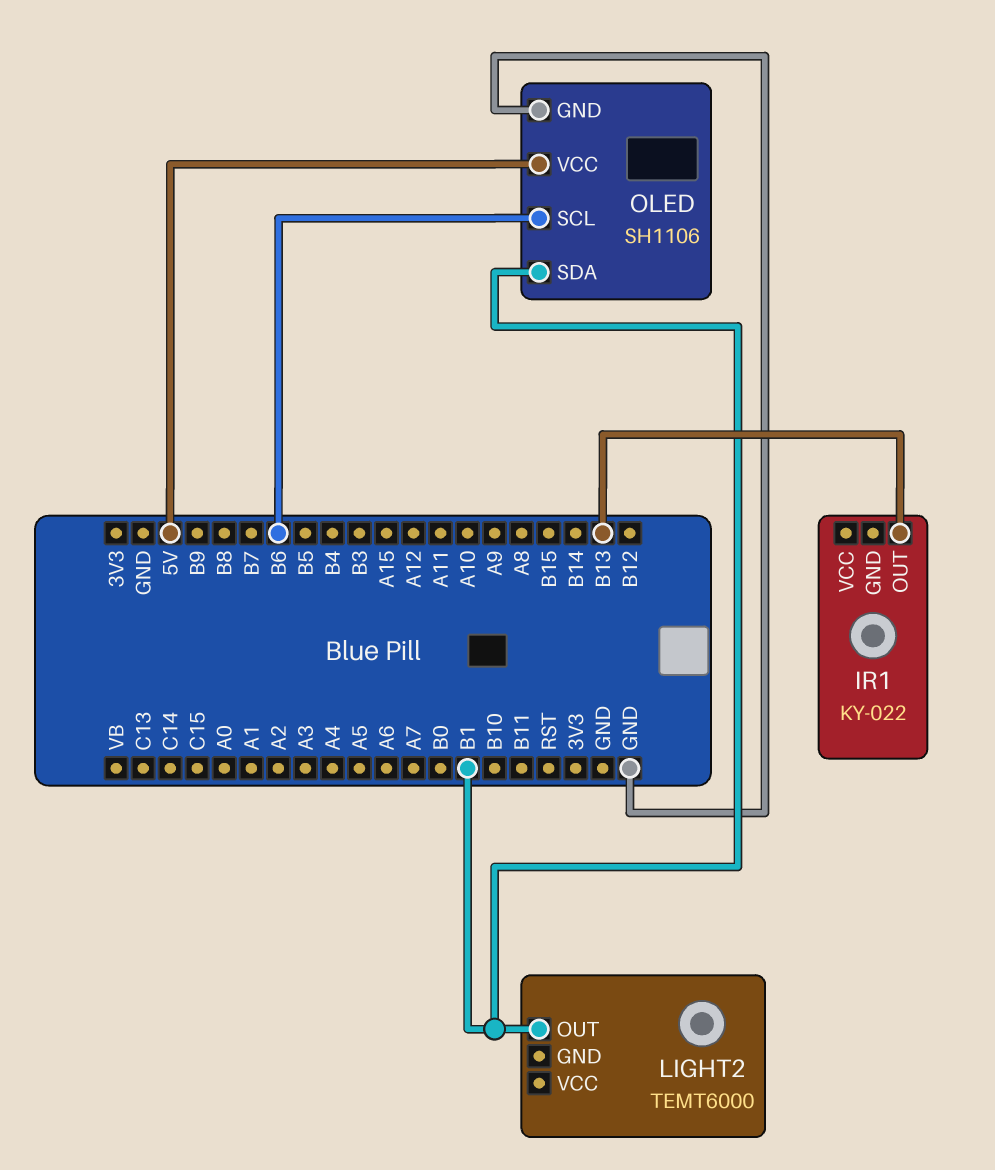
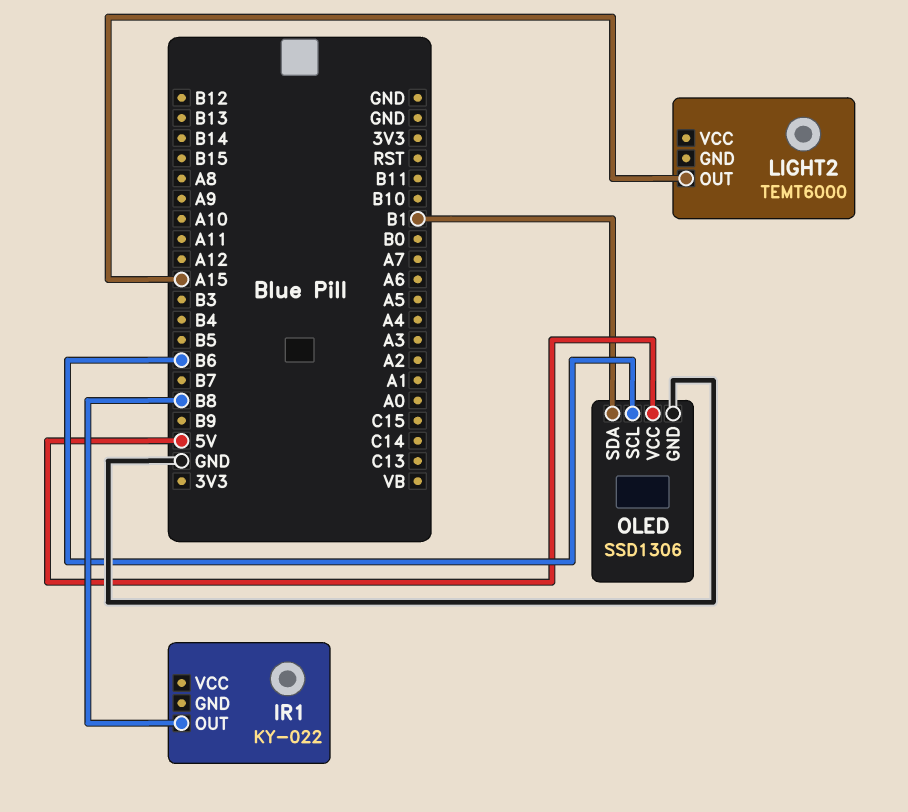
IR1 pin OUT: B13 -> B8
LIGHT2 pin OUT: B1 -> A15
OLED: SH1106 -> SSD1306

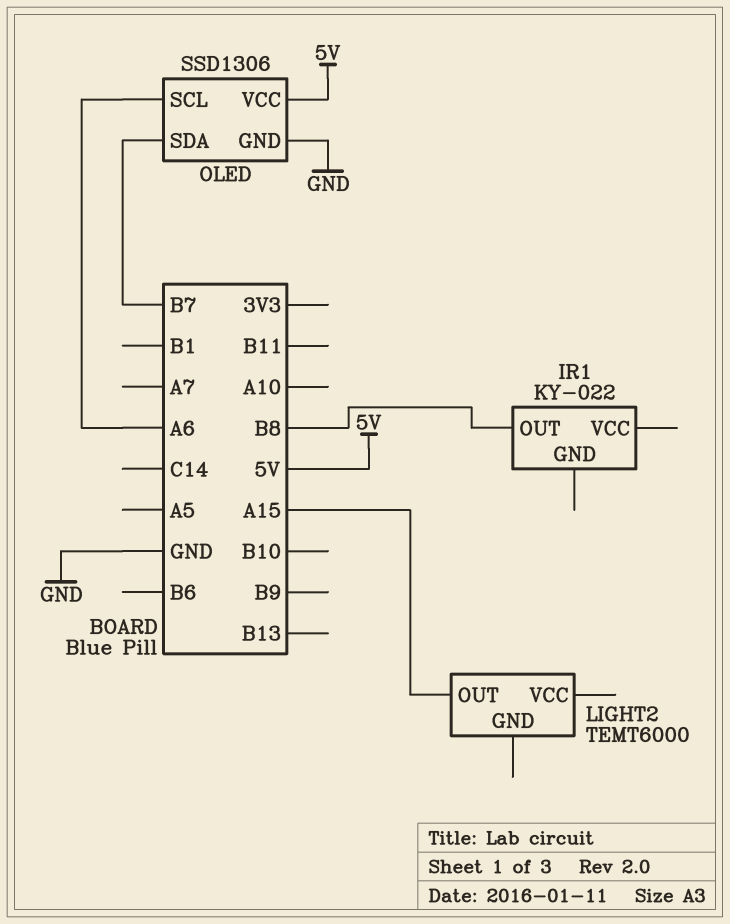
OLED pin SCL: B6 -> A6
OLED pin SDA: B1 -> B7

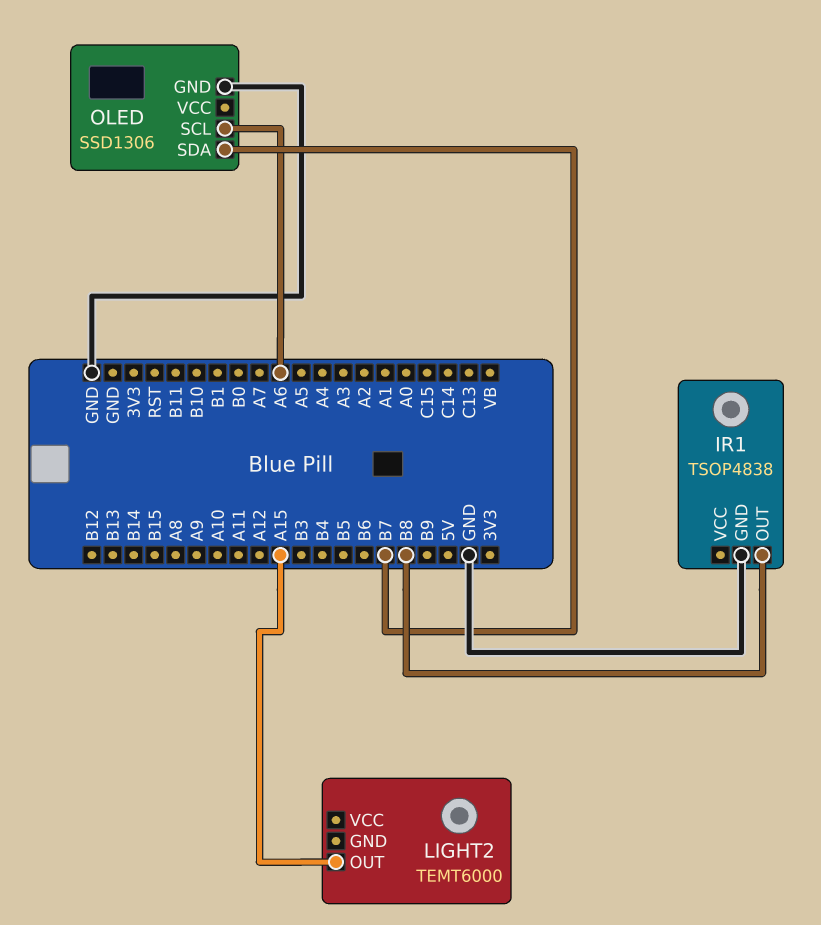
IR1: KY-022 -> TSOP4838
IR1 pin GND: none -> GND
OLED pin VCC: 5V -> none

